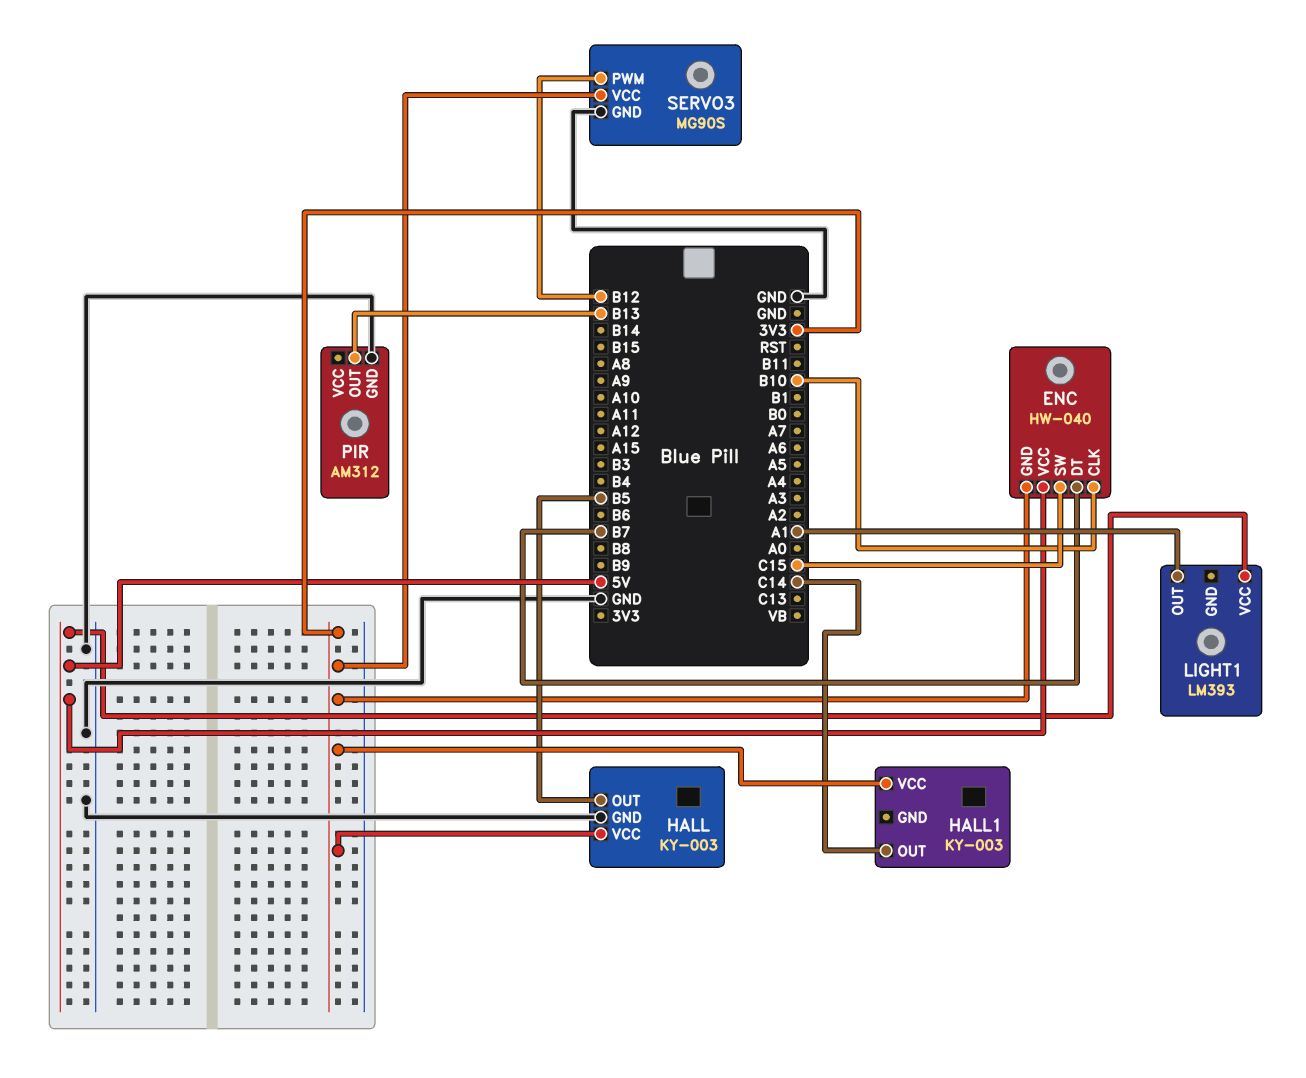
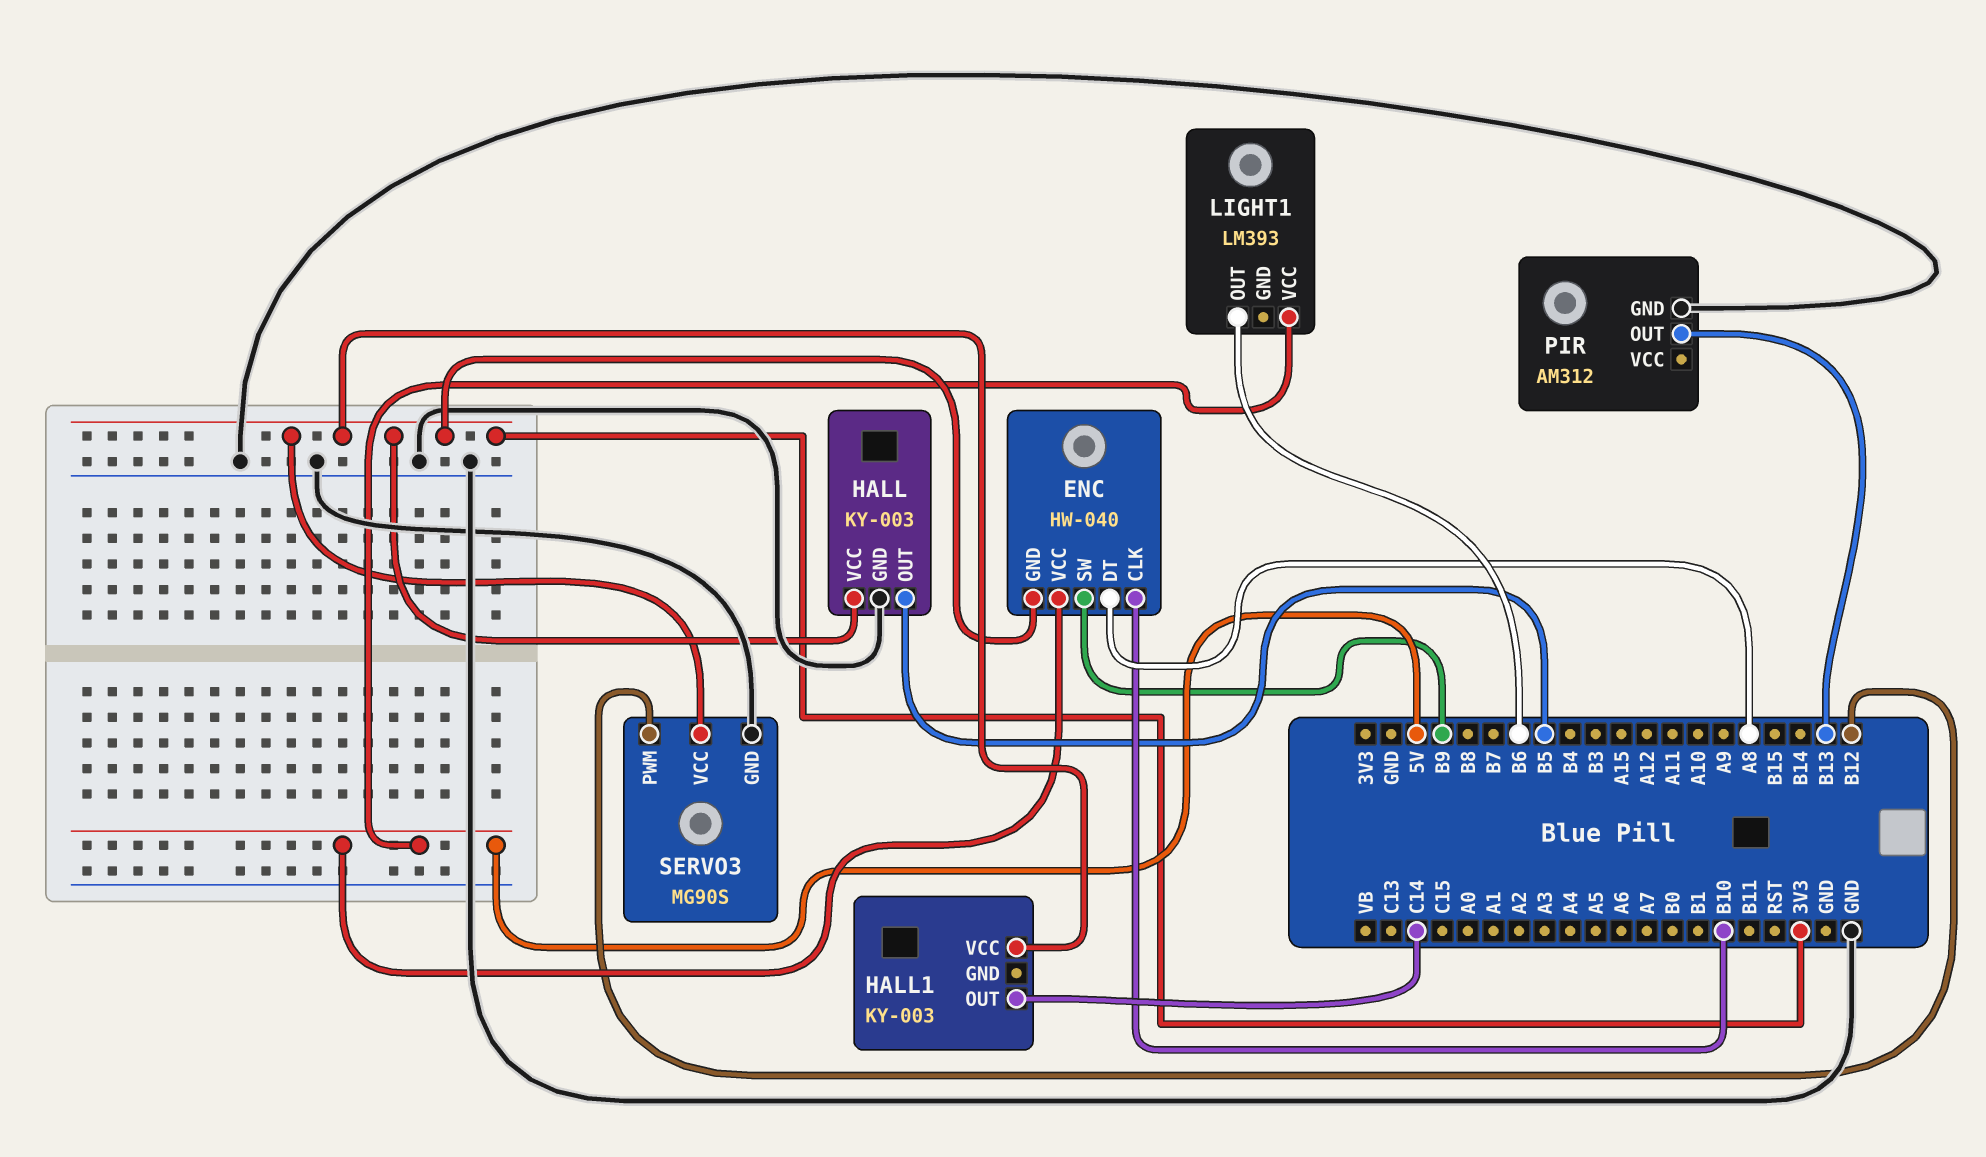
ENC pin DT: B7 -> A8
ENC pin SW: C15 -> B9
LIGHT1 pin OUT: A1 -> B6

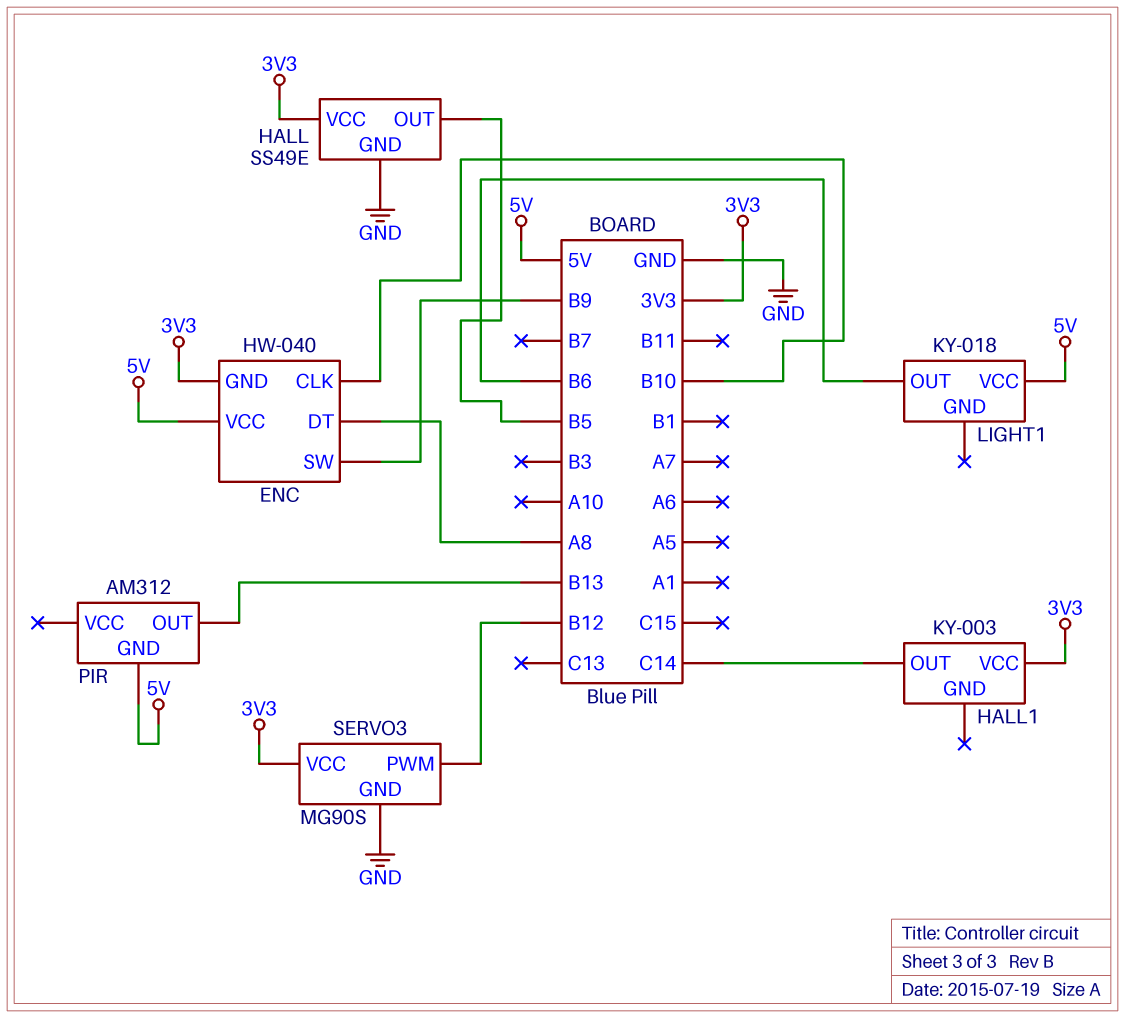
HALL: KY-003 -> SS49E
LIGHT1: LM393 -> KY-018
PIR pin GND: GND -> 5V

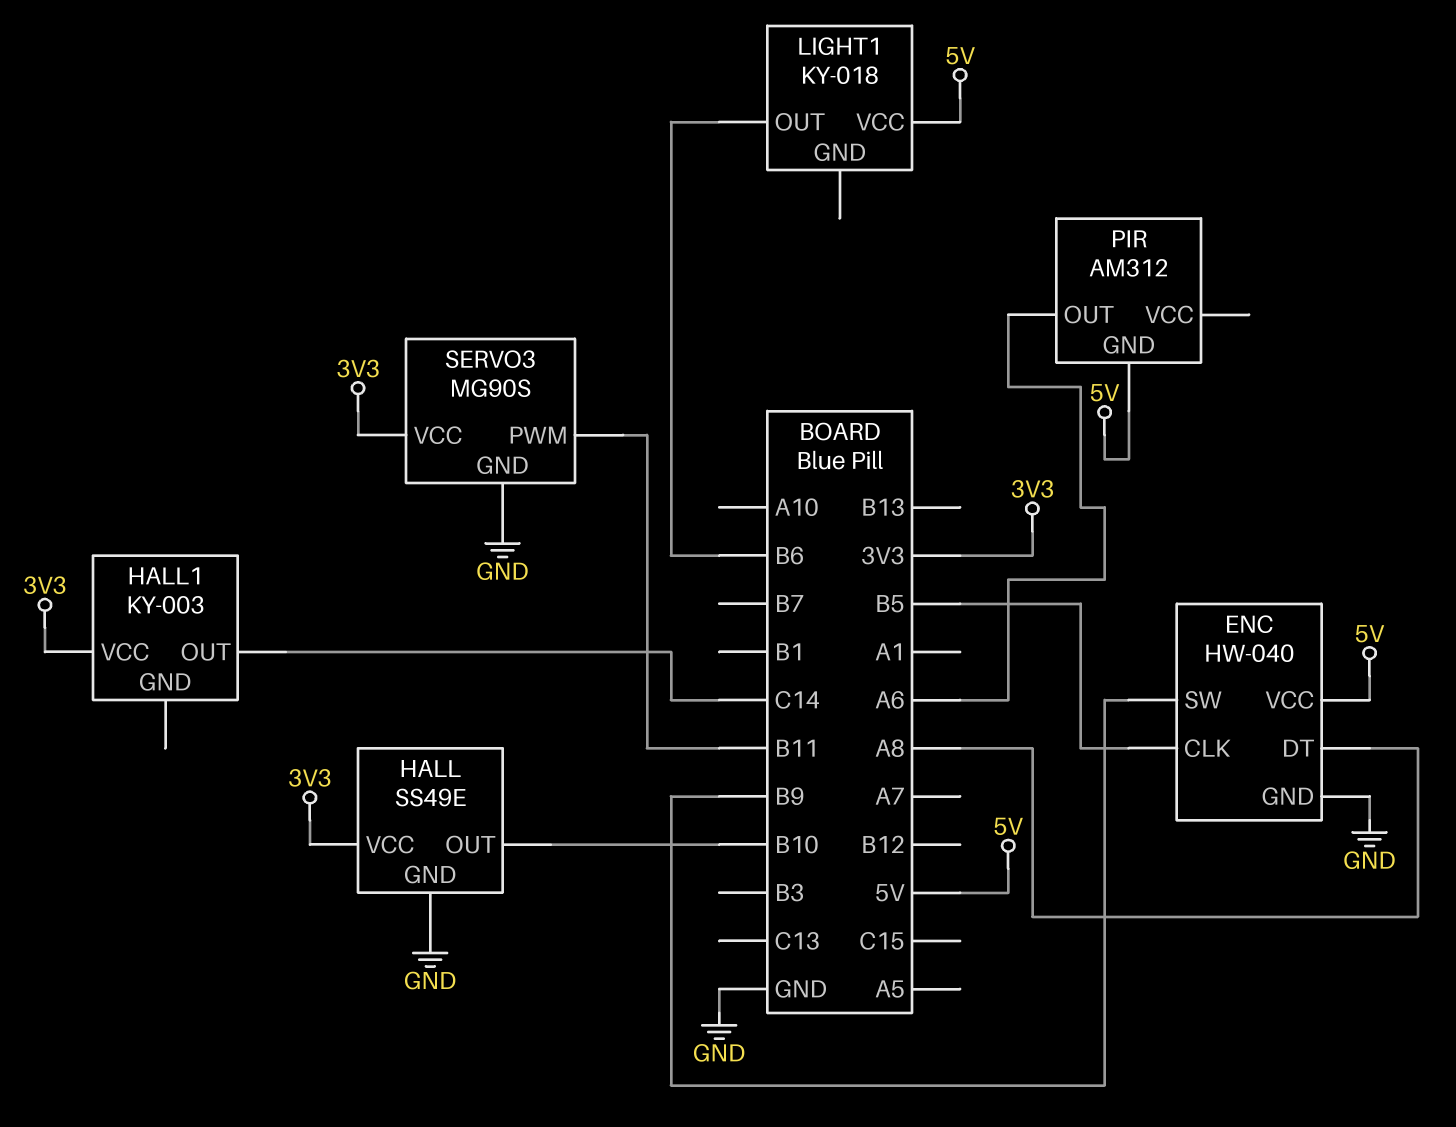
ENC pin CLK: B10 -> B5
ENC pin GND: 3V3 -> GND
HALL pin OUT: B5 -> B10
PIR pin OUT: B13 -> A6
SERVO3 pin PWM: B12 -> B11

